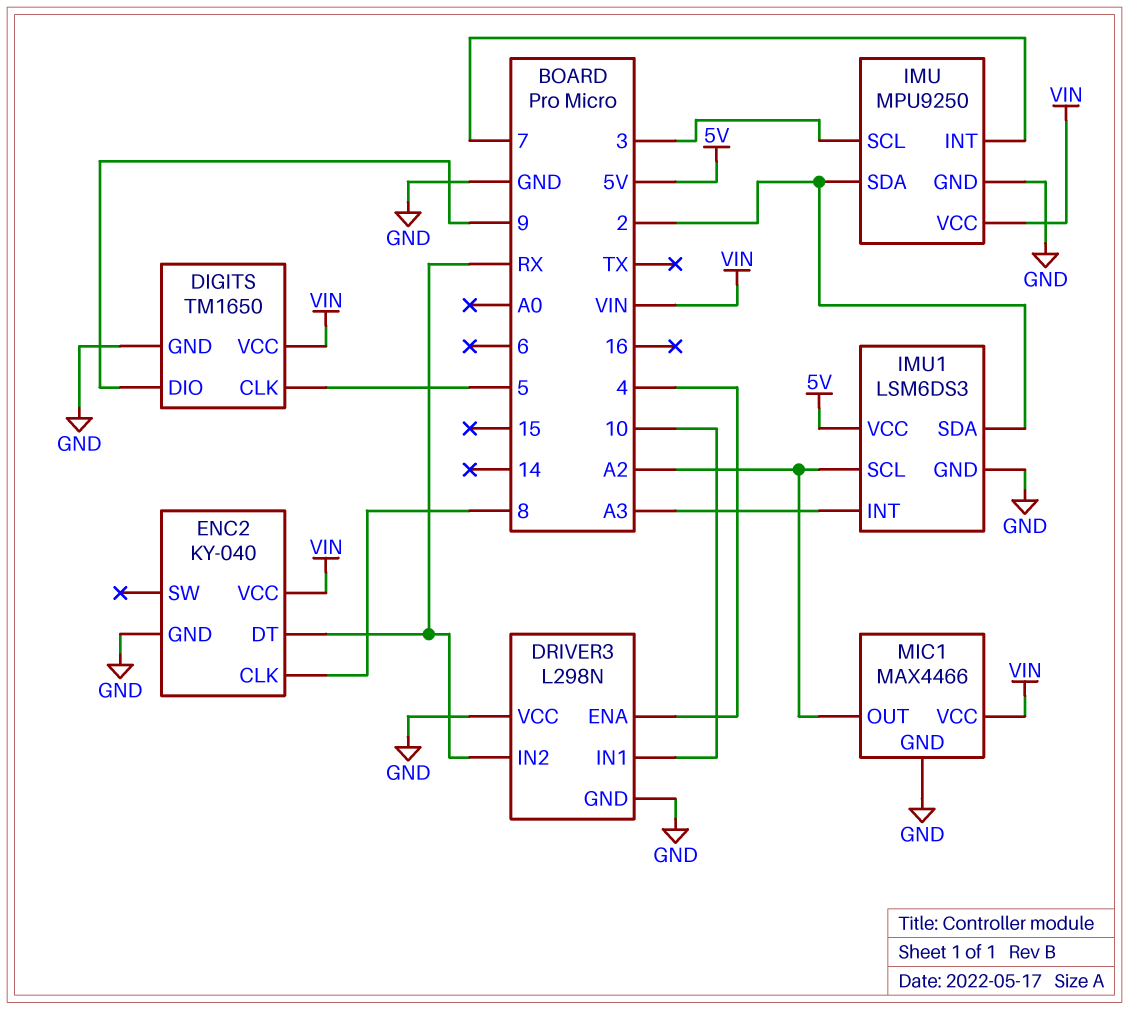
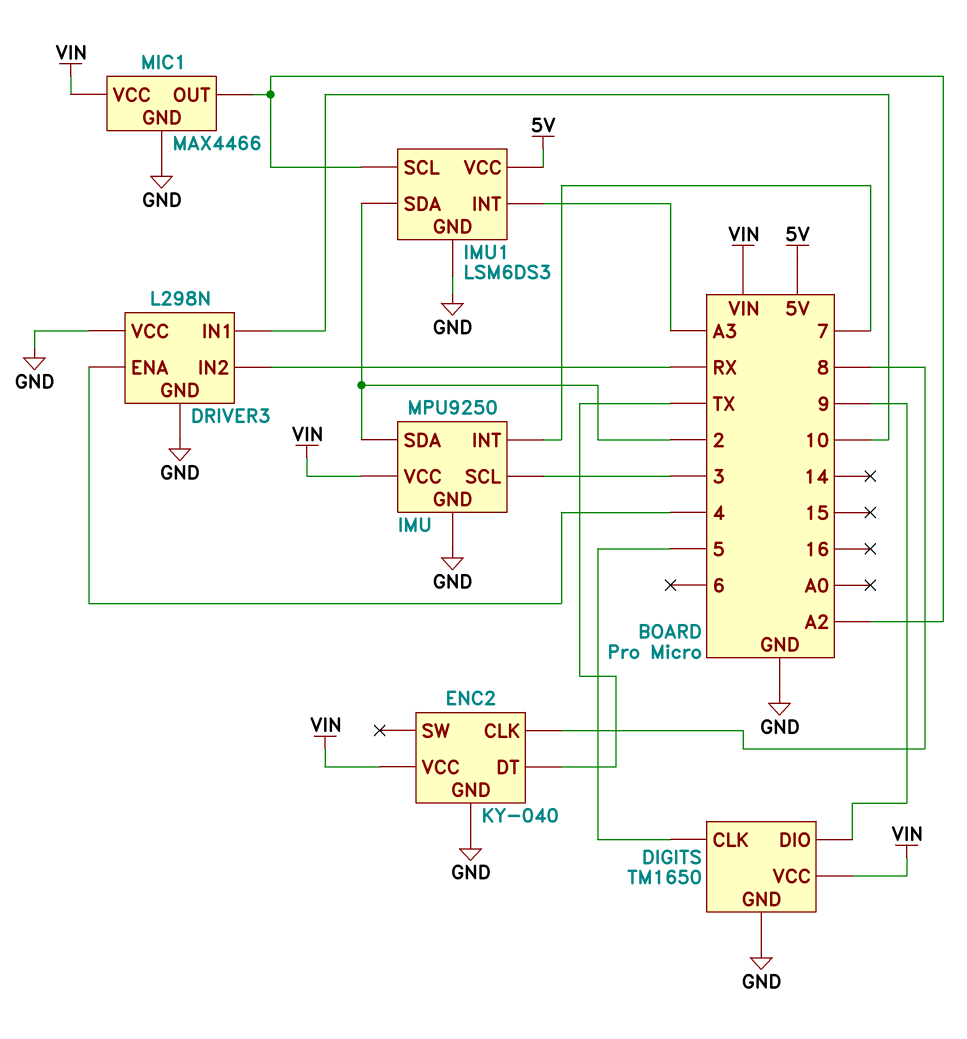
ENC2 pin DT: RX -> TX

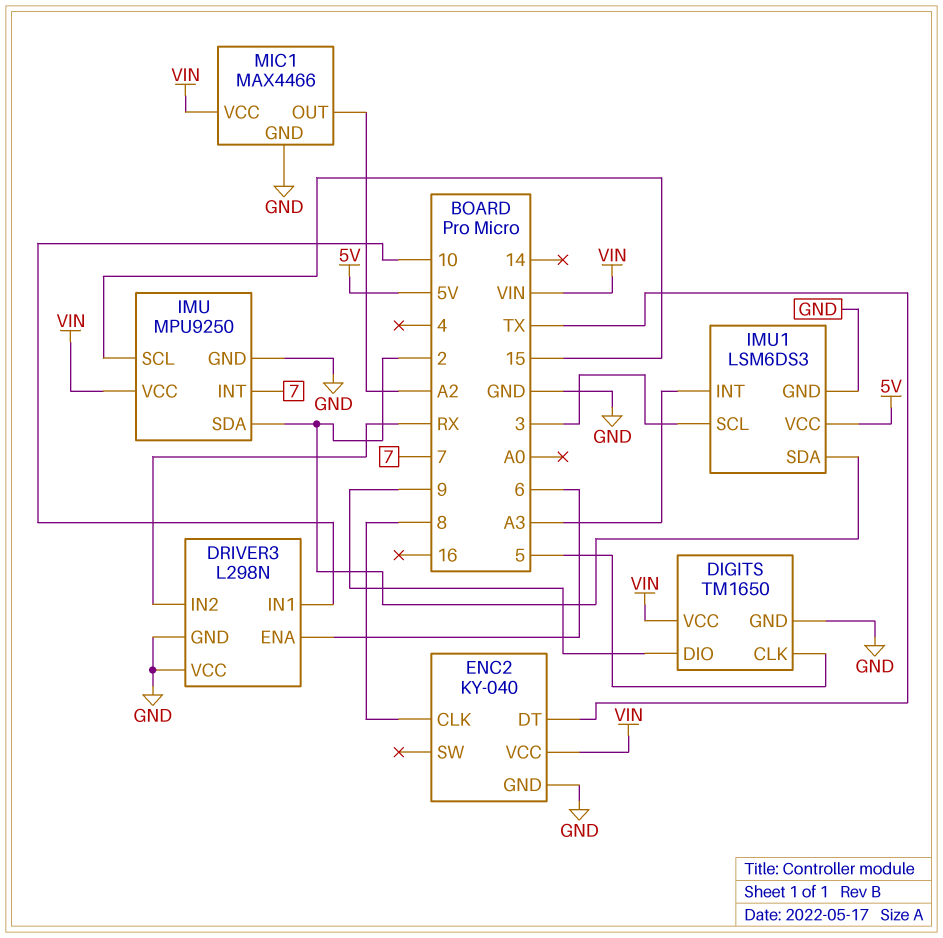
DRIVER3 pin ENA: 4 -> 6
IMU pin SCL: 3 -> 15
IMU1 pin SCL: A2 -> 3

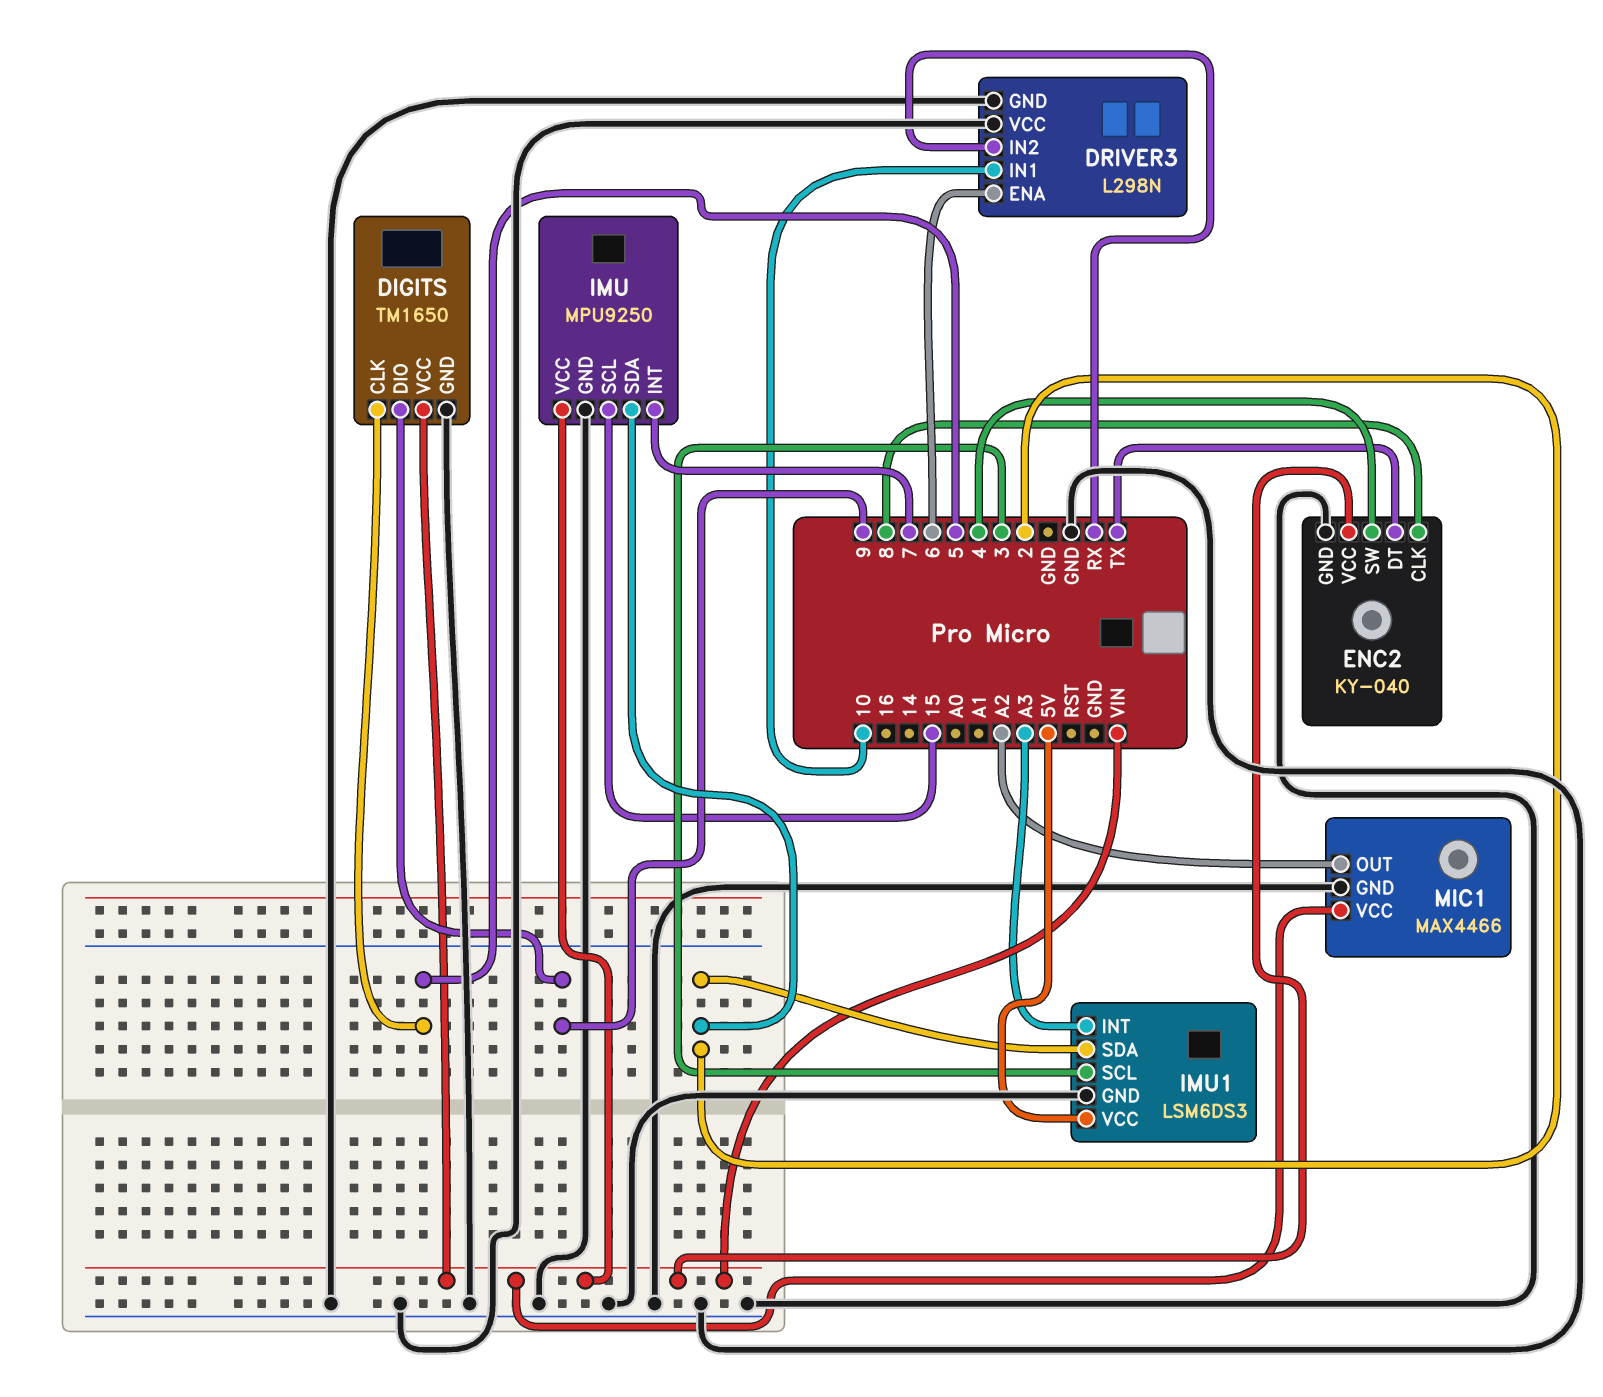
ENC2 pin SW: none -> 4

